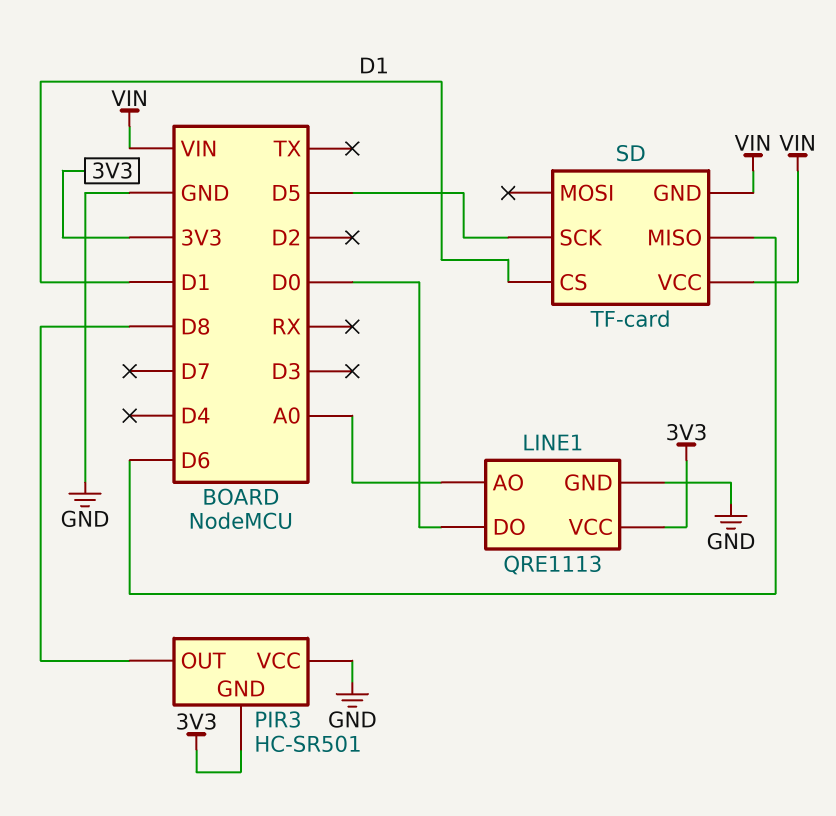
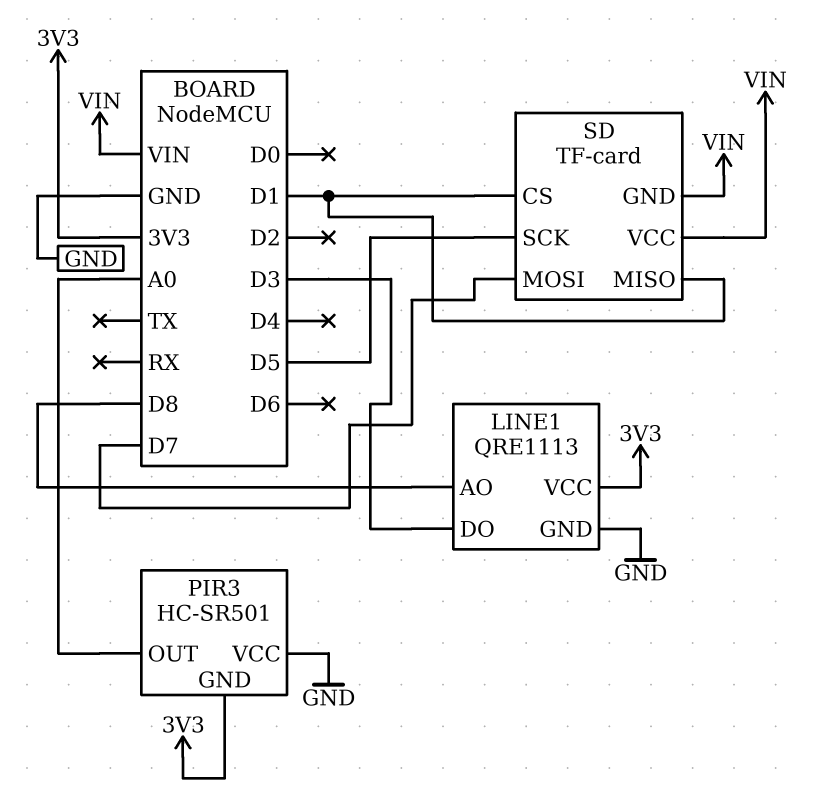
LINE1 pin AO: A0 -> D8
LINE1 pin DO: D0 -> D3
PIR3 pin OUT: D8 -> A0
SD pin MISO: D6 -> D1
SD pin MOSI: none -> D7

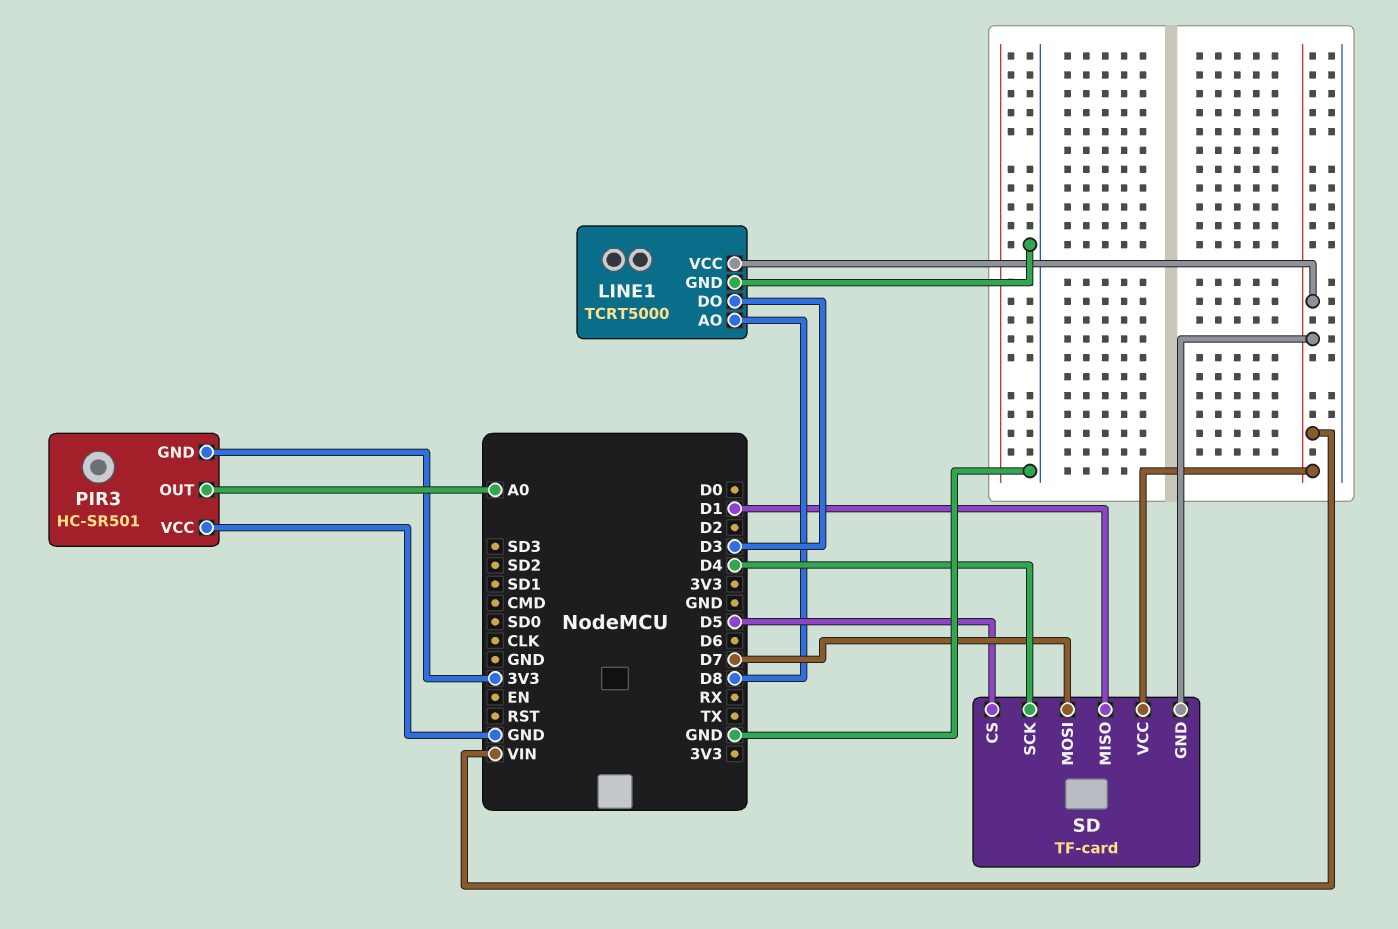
LINE1: QRE1113 -> TCRT5000
LINE1 pin VCC: 3V3 -> VIN
SD pin CS: D1 -> D5
SD pin SCK: D5 -> D4

